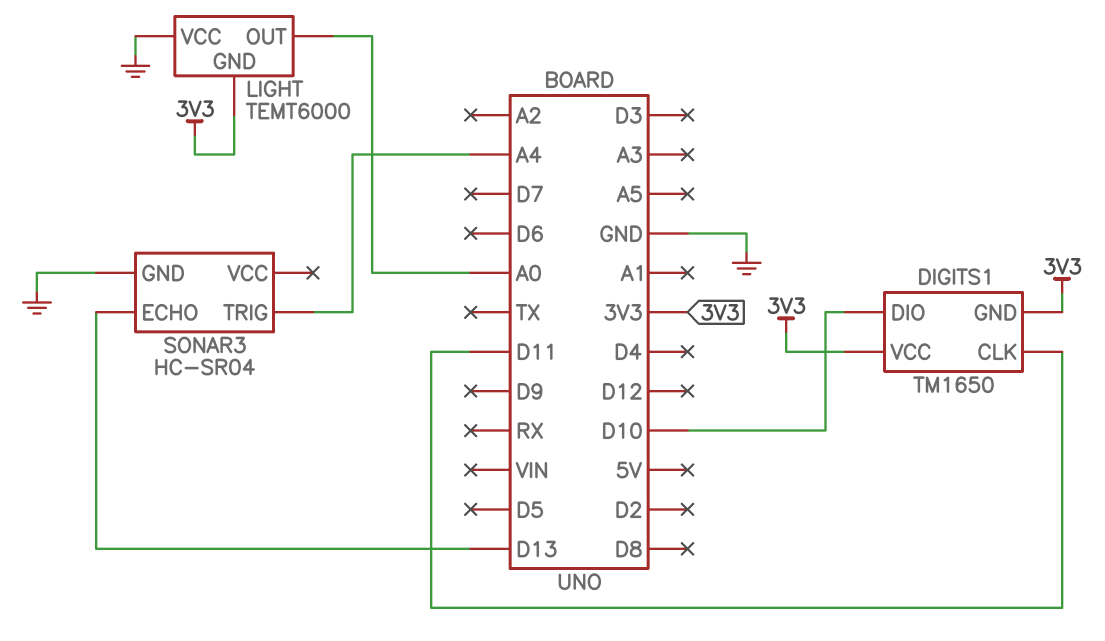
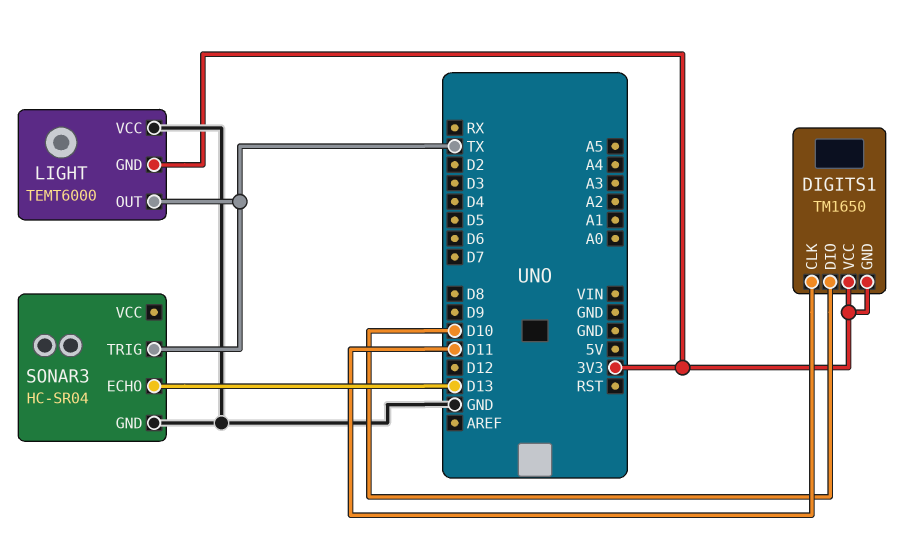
LIGHT pin OUT: A0 -> TX
SONAR3 pin TRIG: A4 -> TX

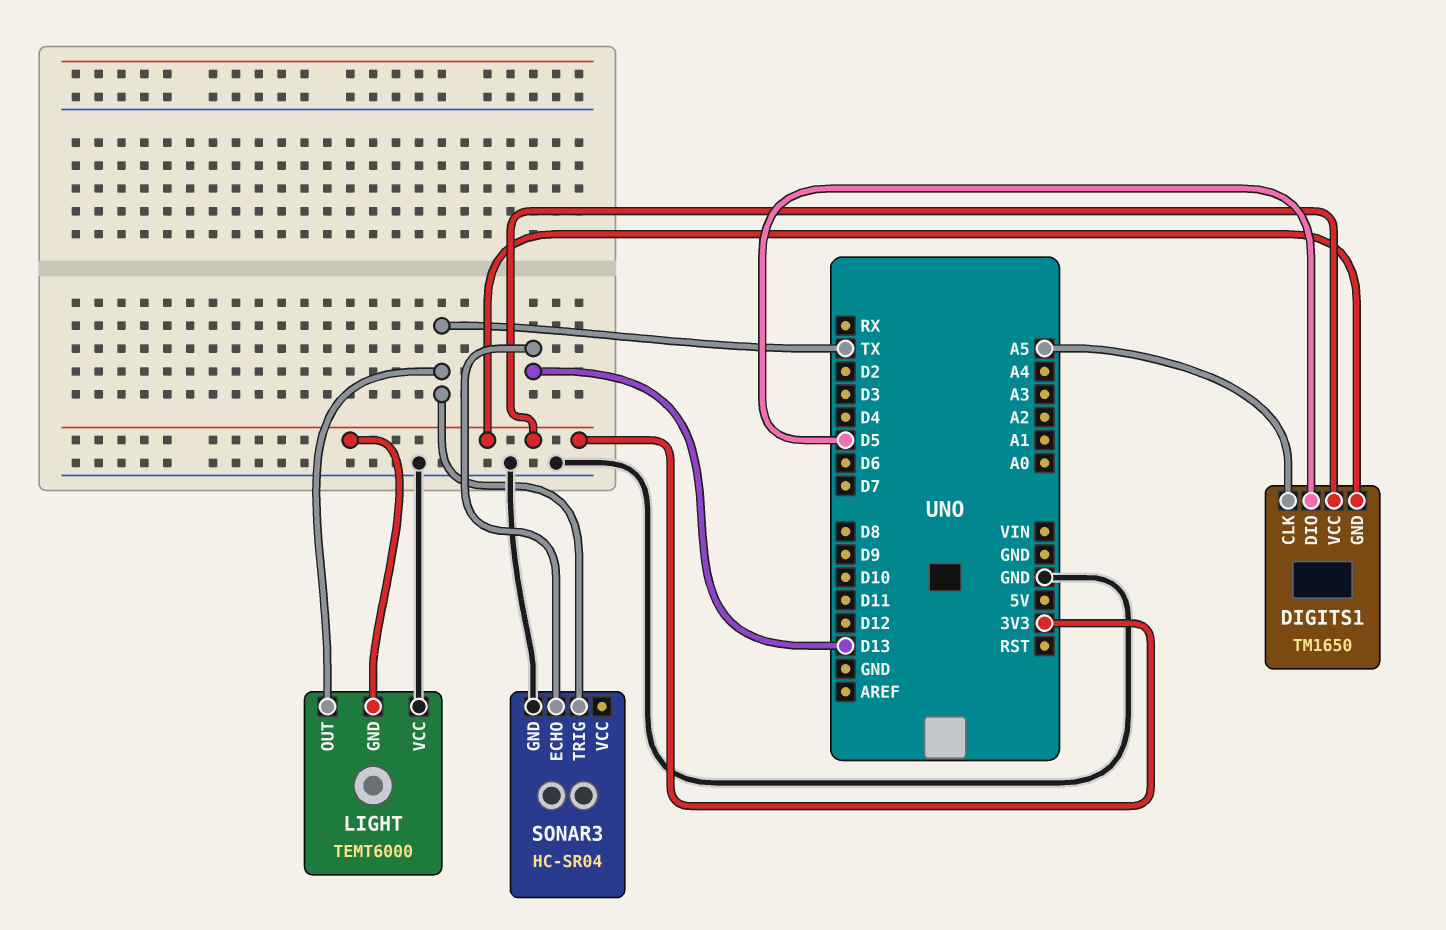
DIGITS1 pin CLK: D11 -> A5
DIGITS1 pin DIO: D10 -> D5

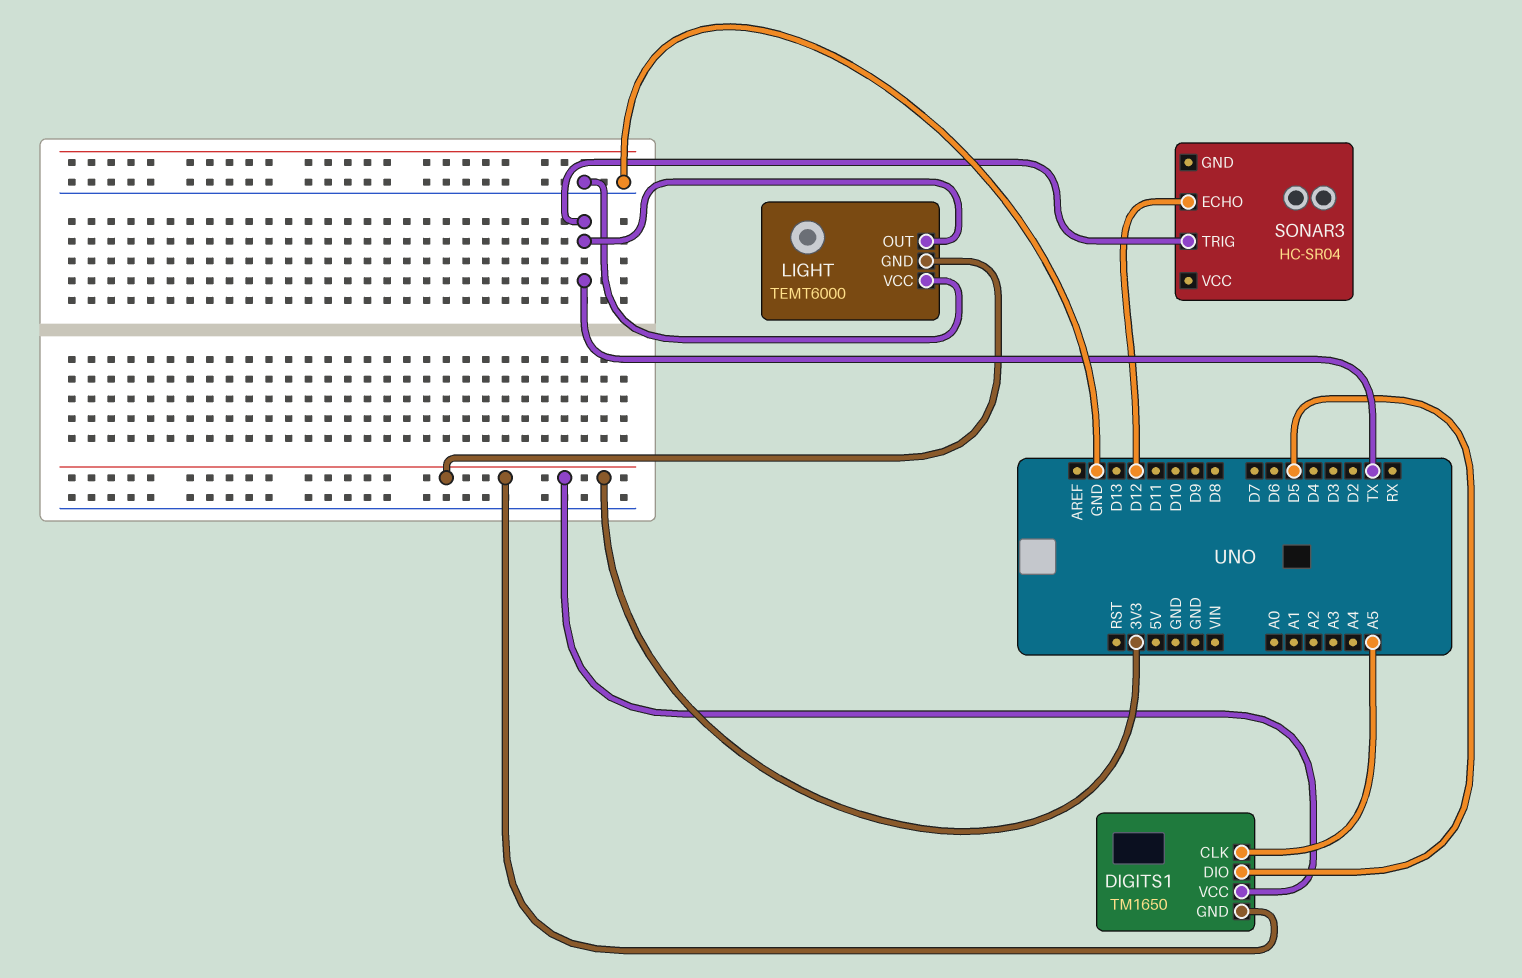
SONAR3 pin ECHO: D13 -> D12
SONAR3 pin GND: GND -> none

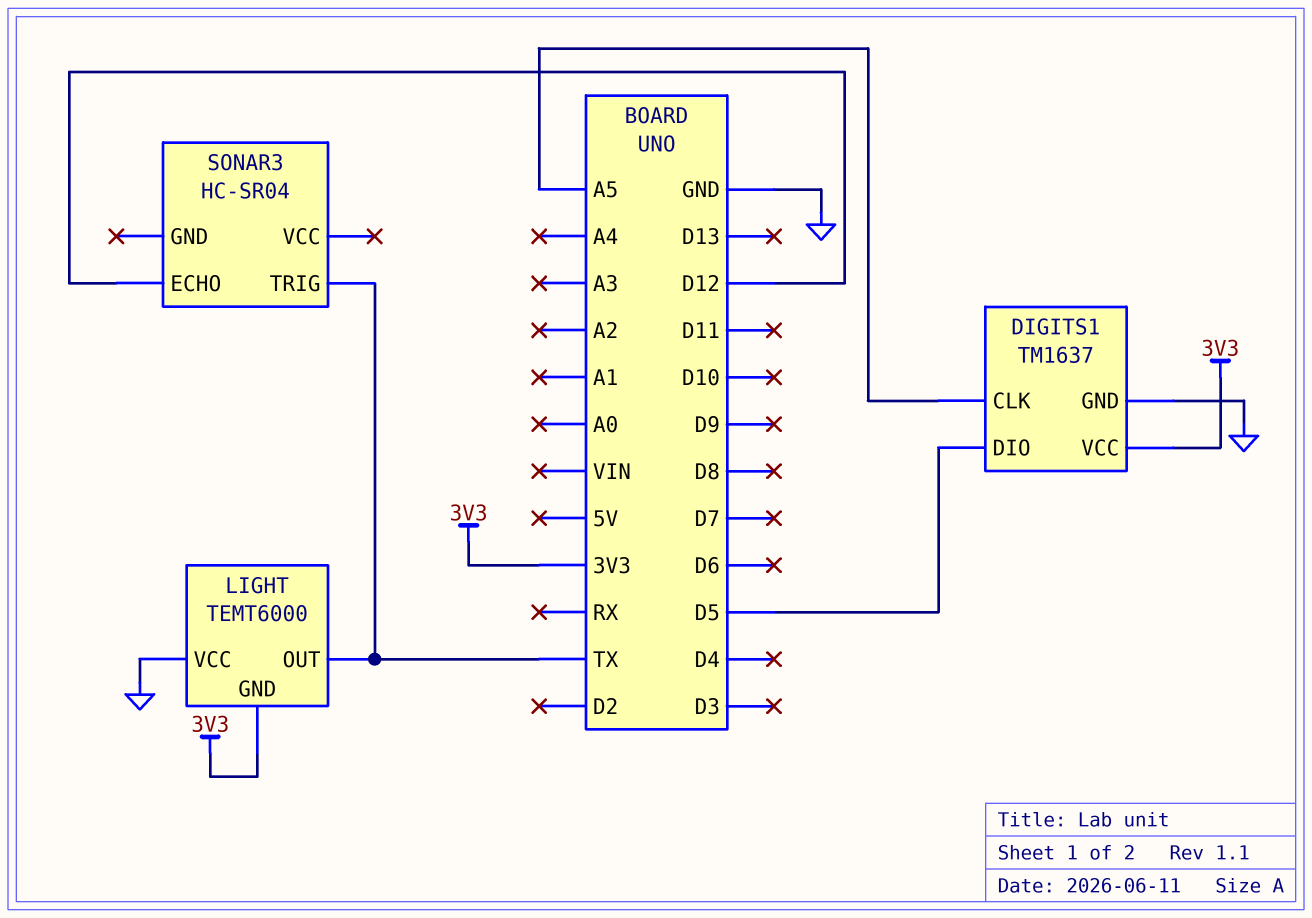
DIGITS1: TM1650 -> TM1637
DIGITS1 pin GND: 3V3 -> GND

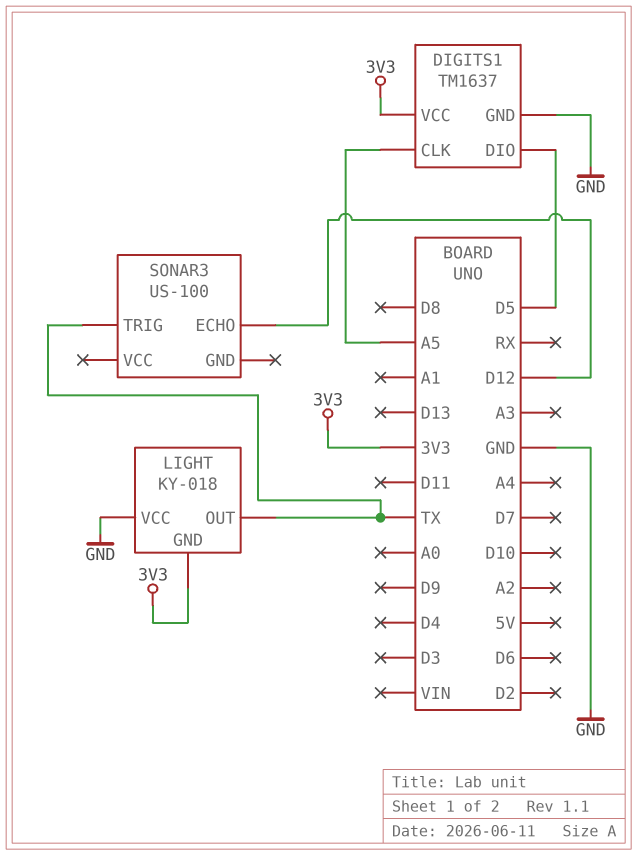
LIGHT: TEMT6000 -> KY-018
SONAR3: HC-SR04 -> US-100

